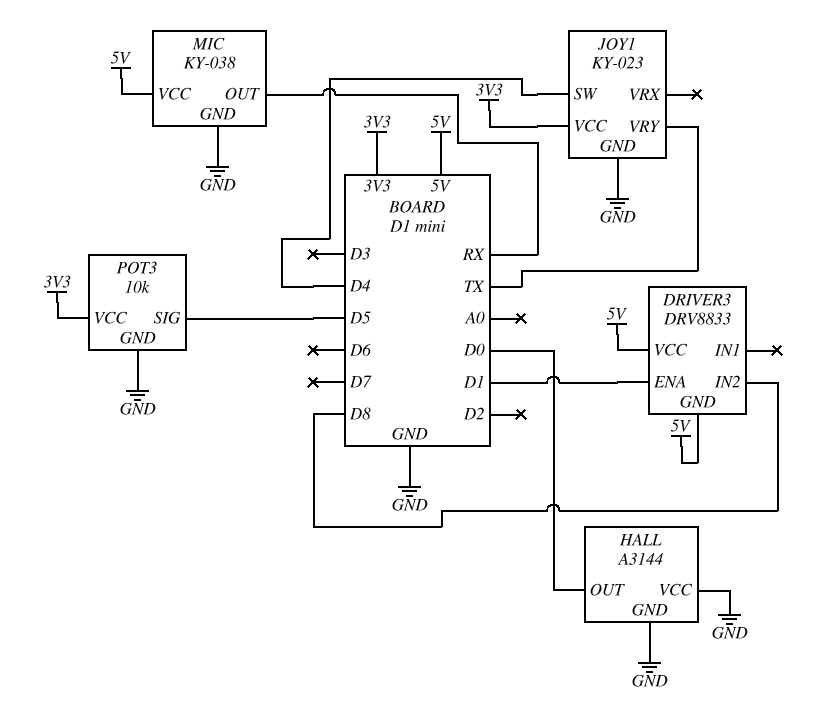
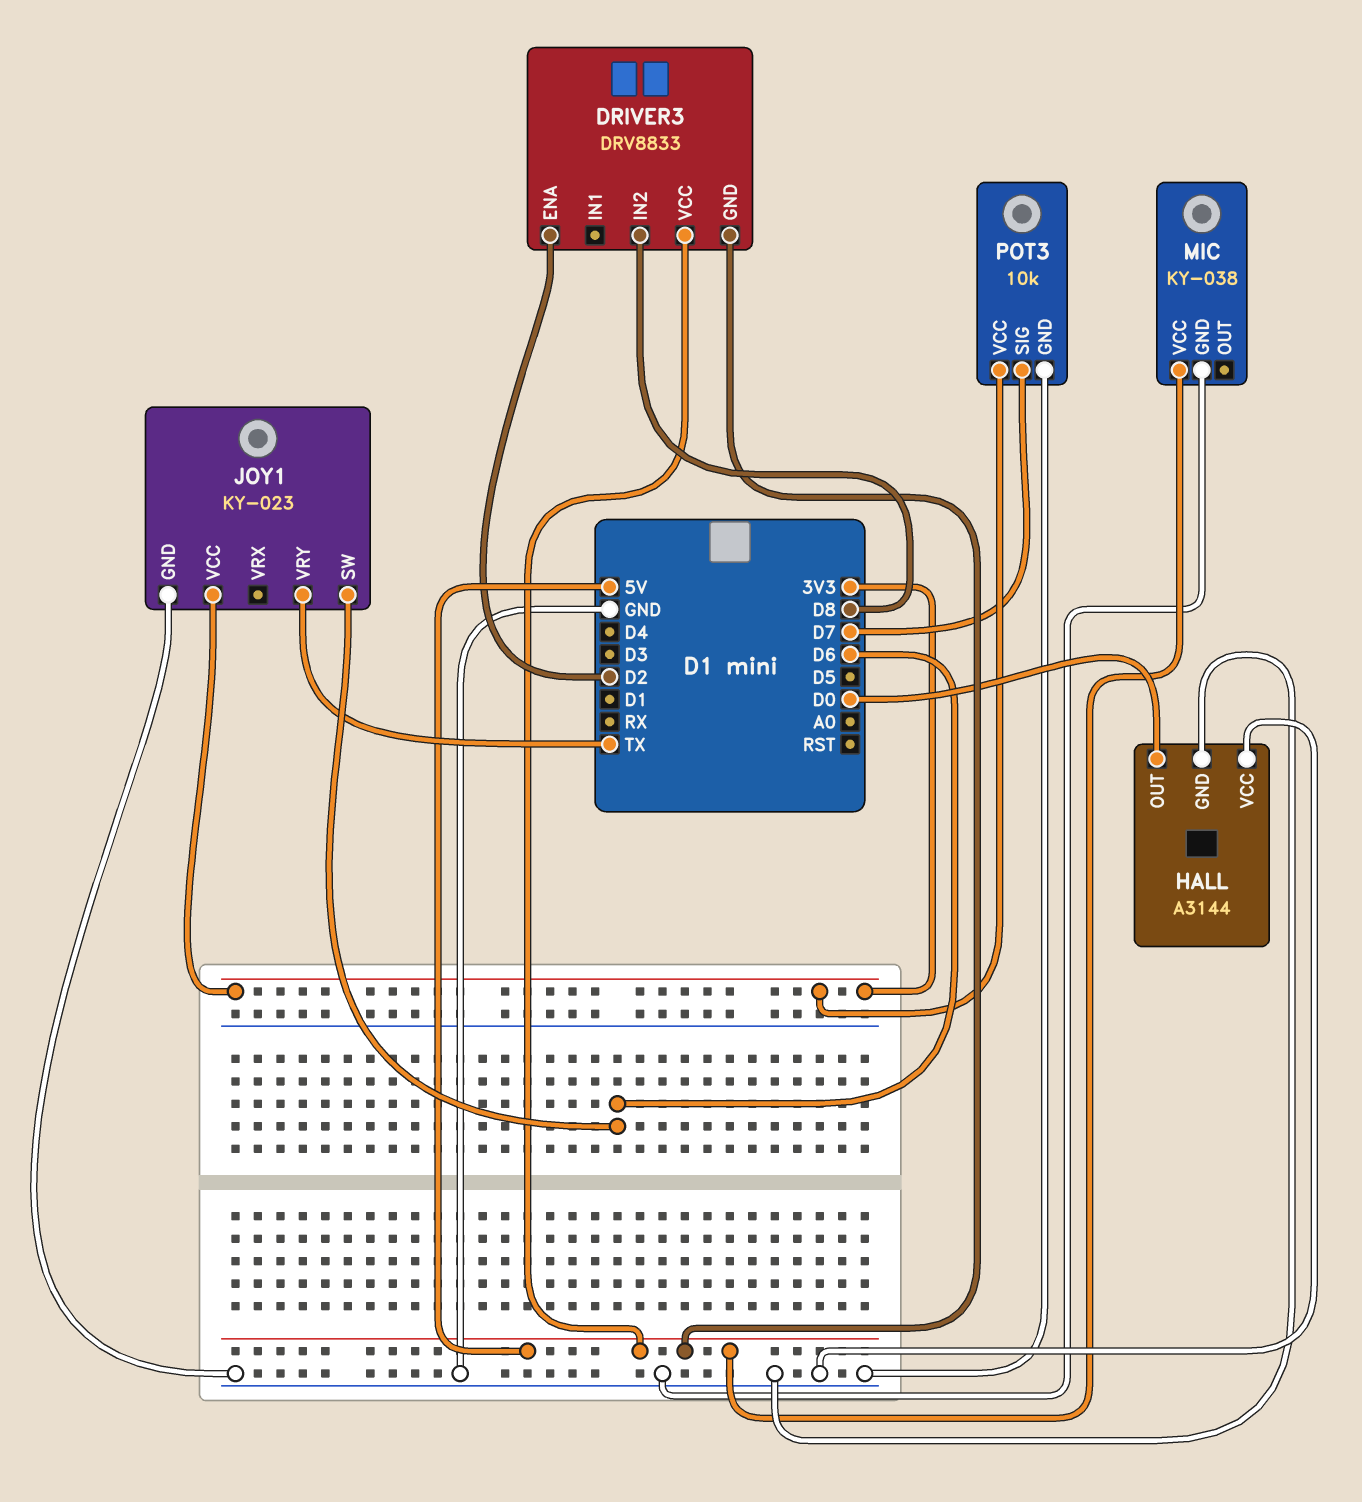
DRIVER3 pin ENA: D1 -> D2
JOY1 pin SW: D4 -> D6
MIC pin OUT: RX -> none
POT3 pin SIG: D5 -> D7

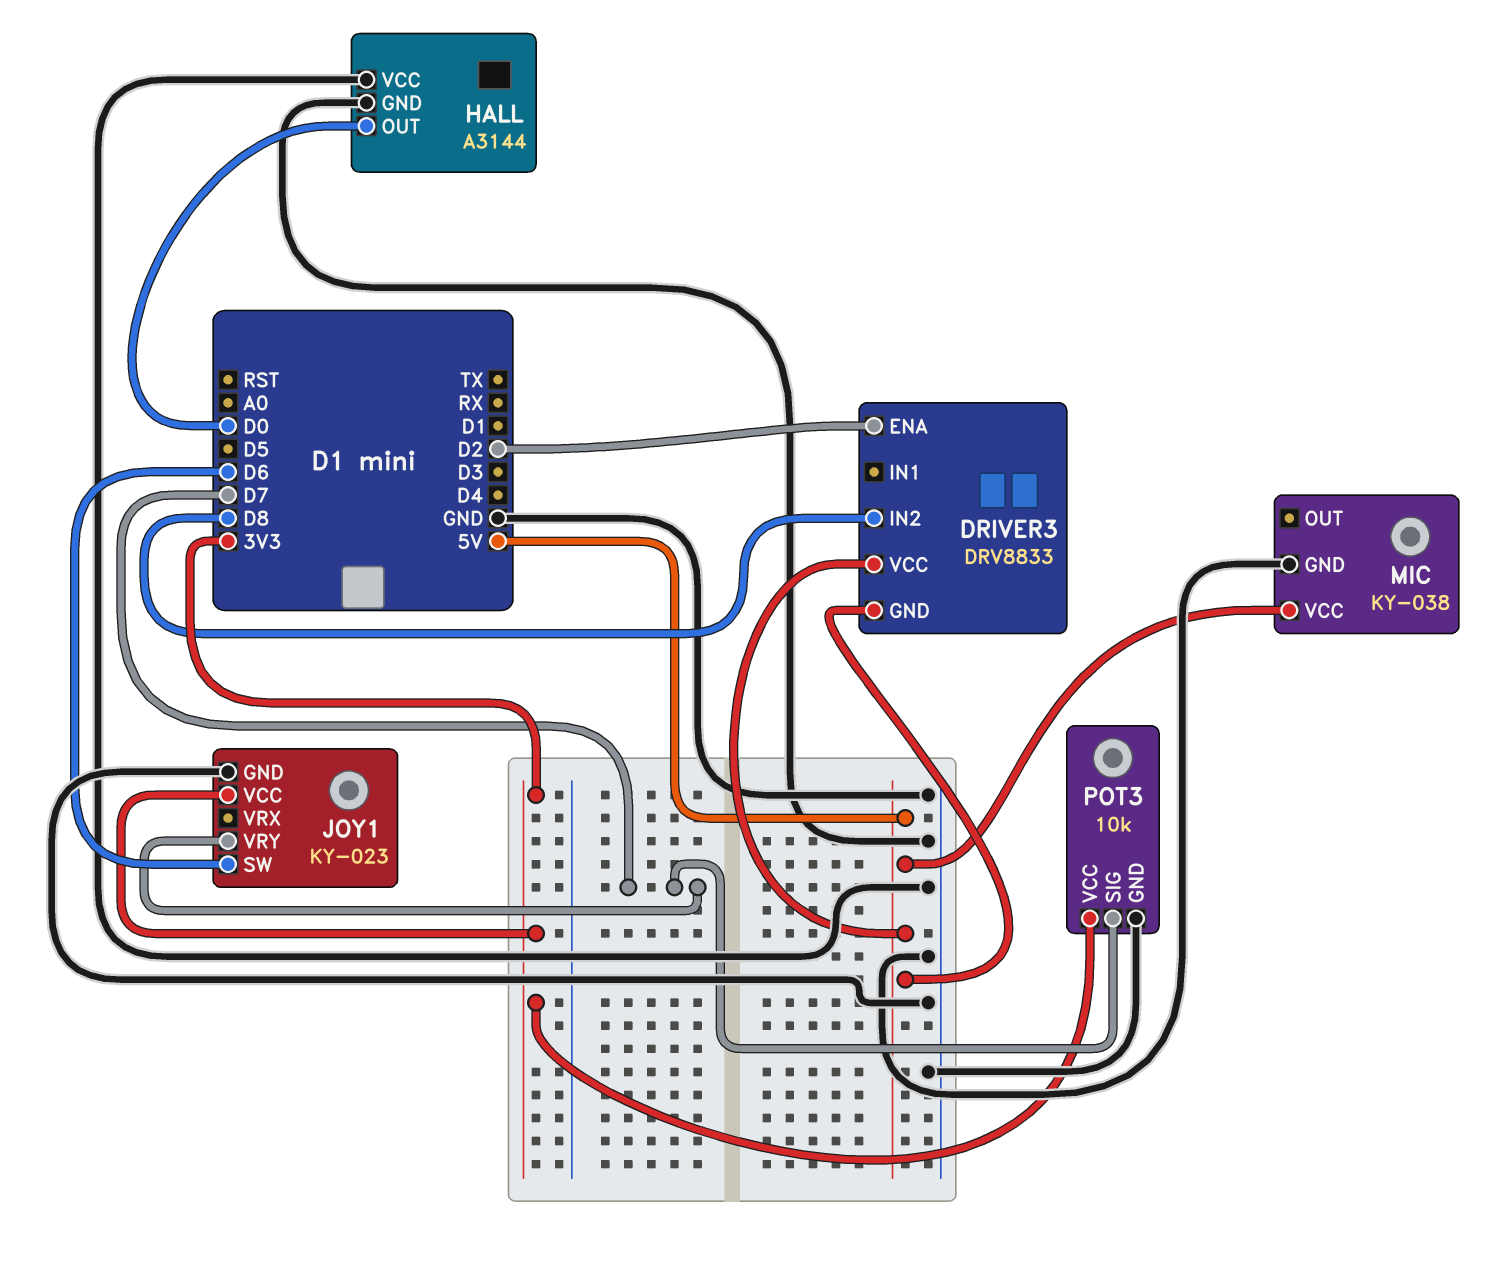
JOY1 pin VRY: TX -> D7

